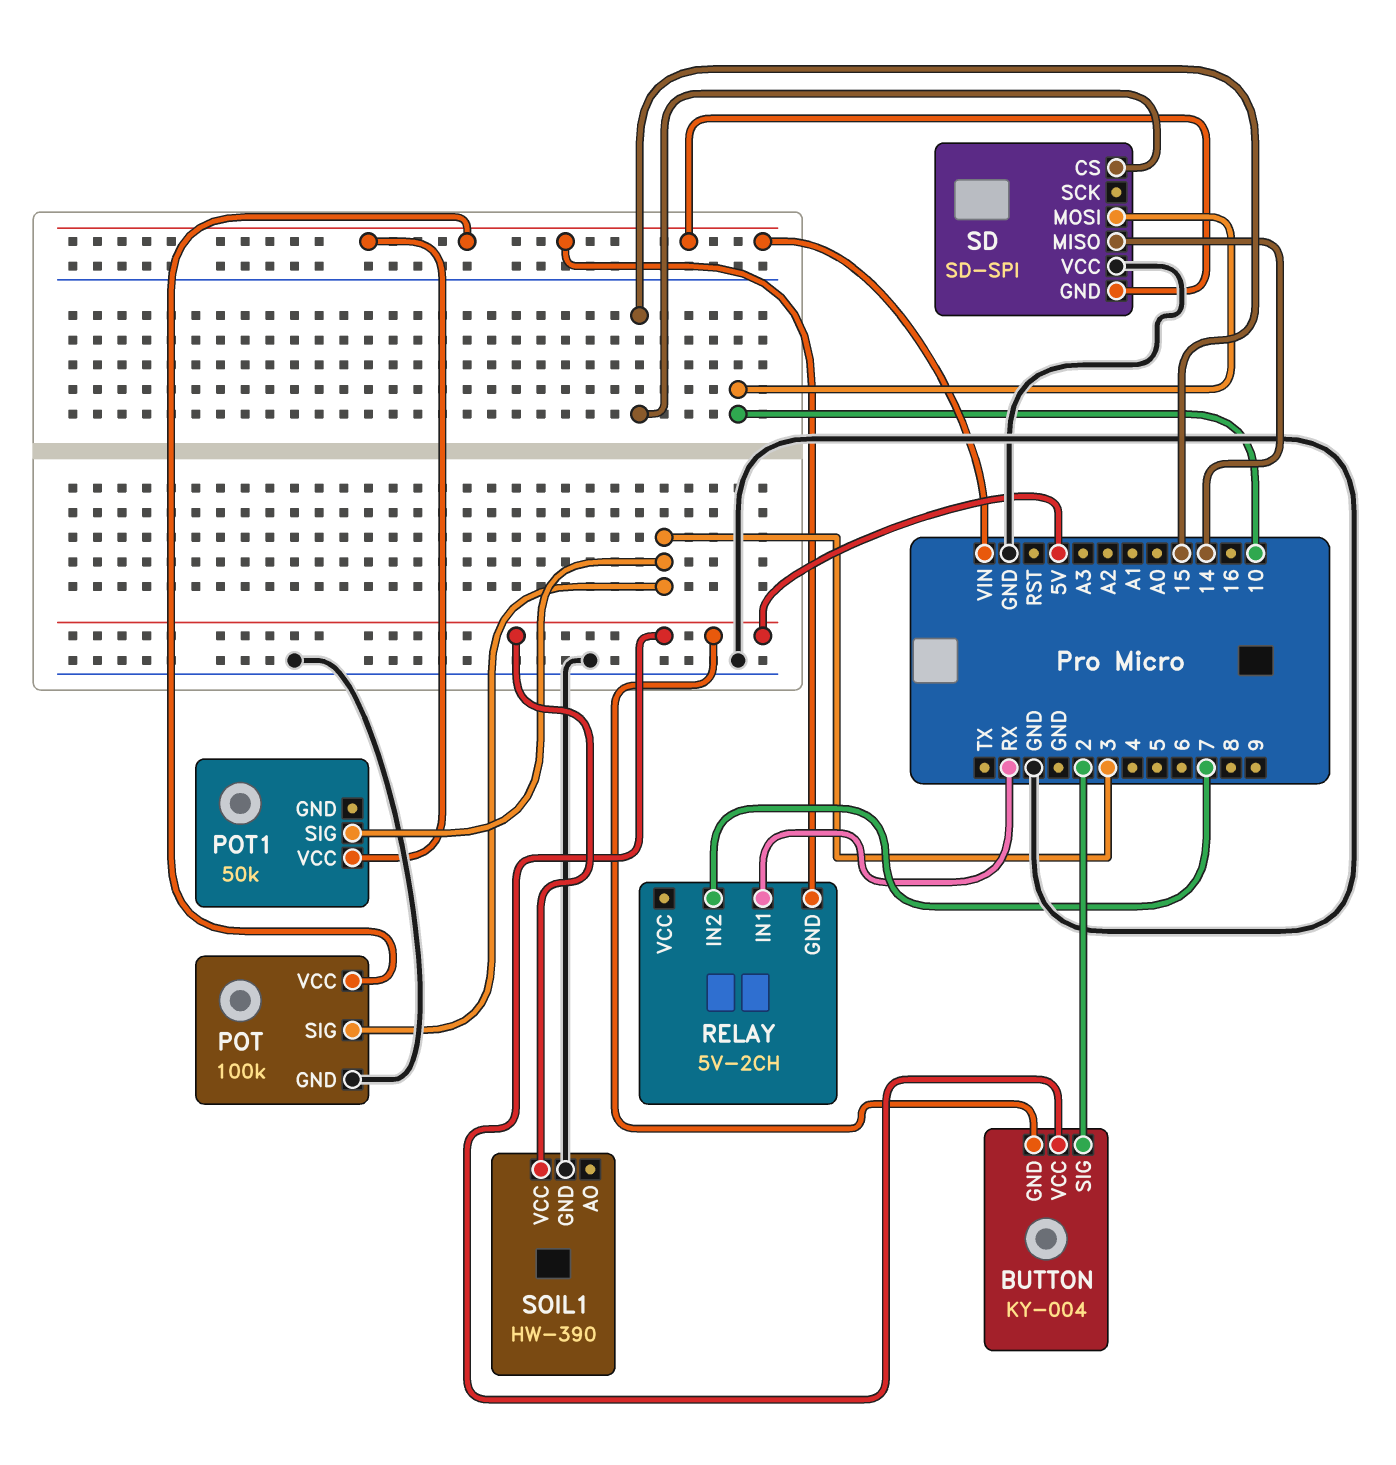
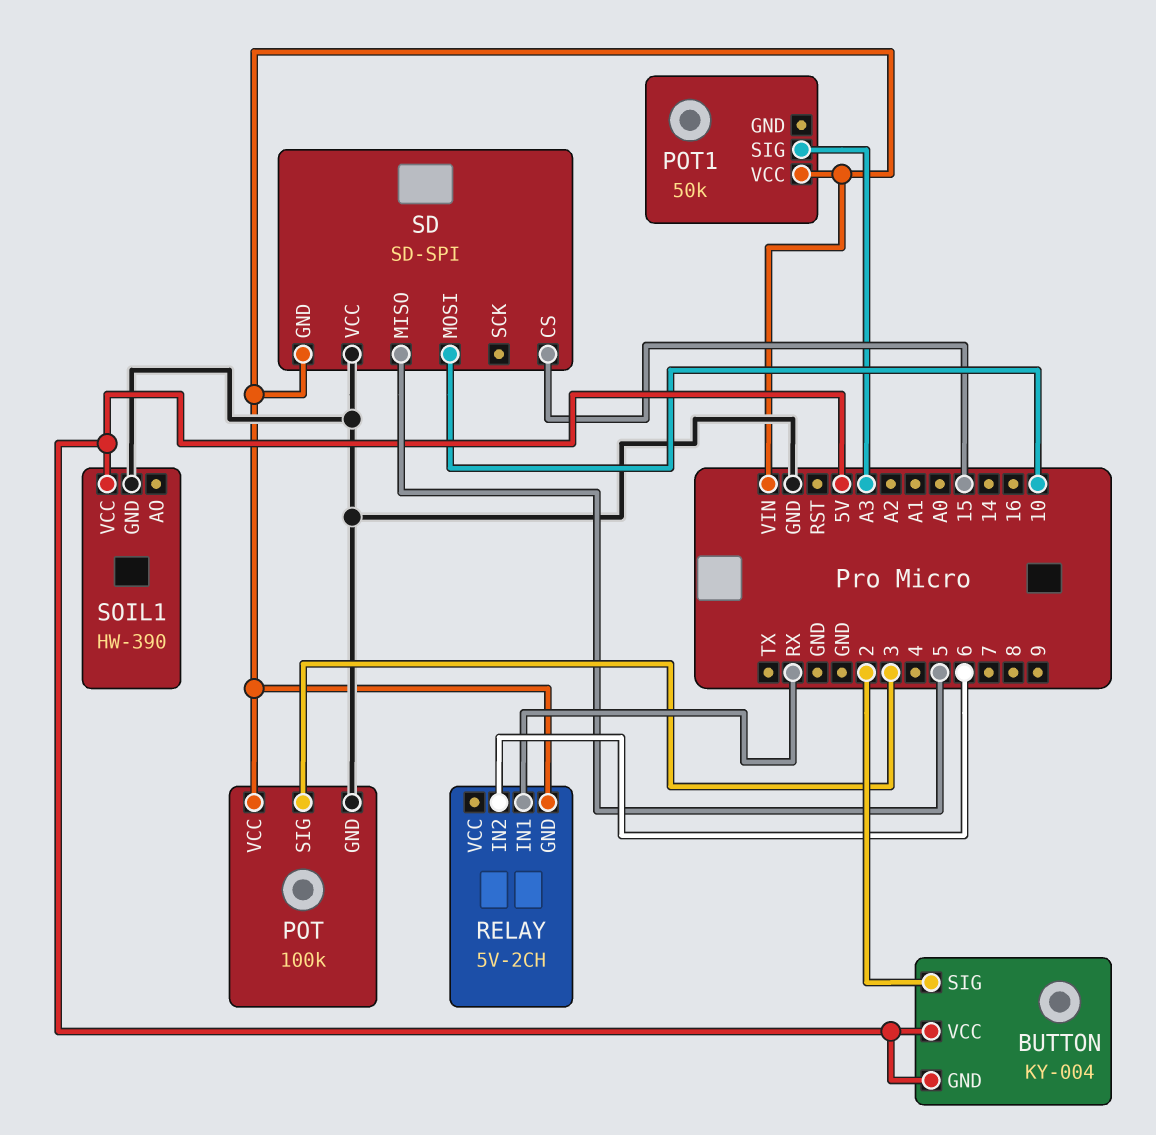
POT1 pin SIG: 3 -> A3
RELAY pin IN2: 7 -> 6
SD pin MISO: 14 -> 5

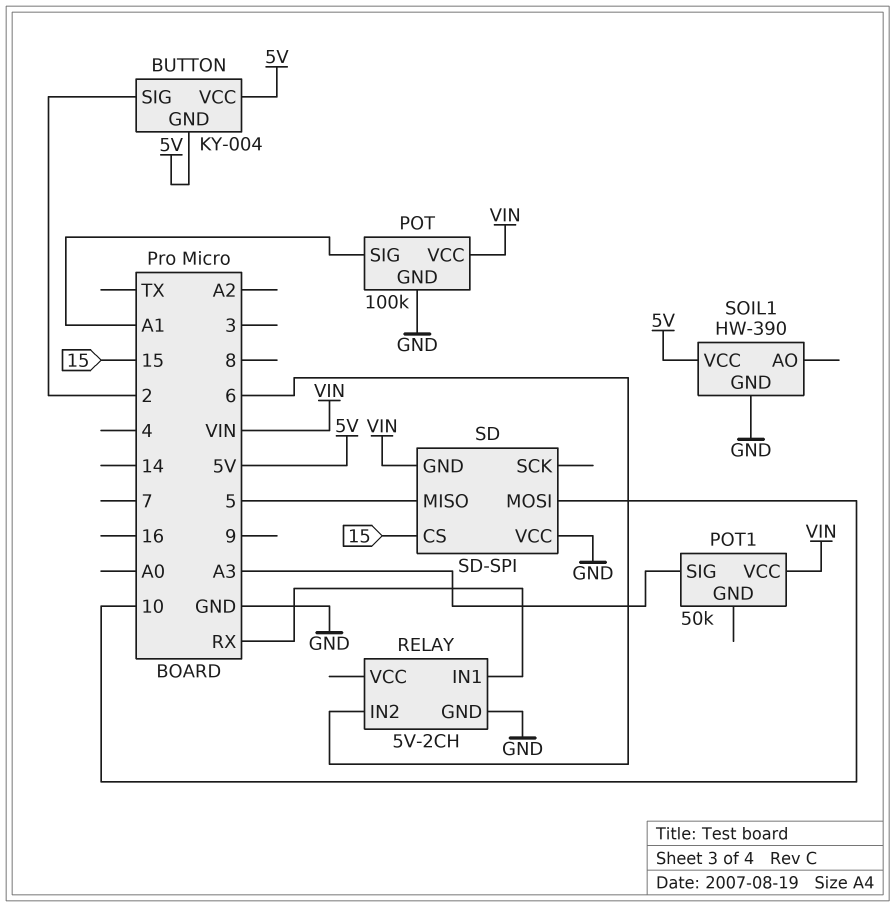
POT pin SIG: 3 -> A1
RELAY pin GND: VIN -> GND

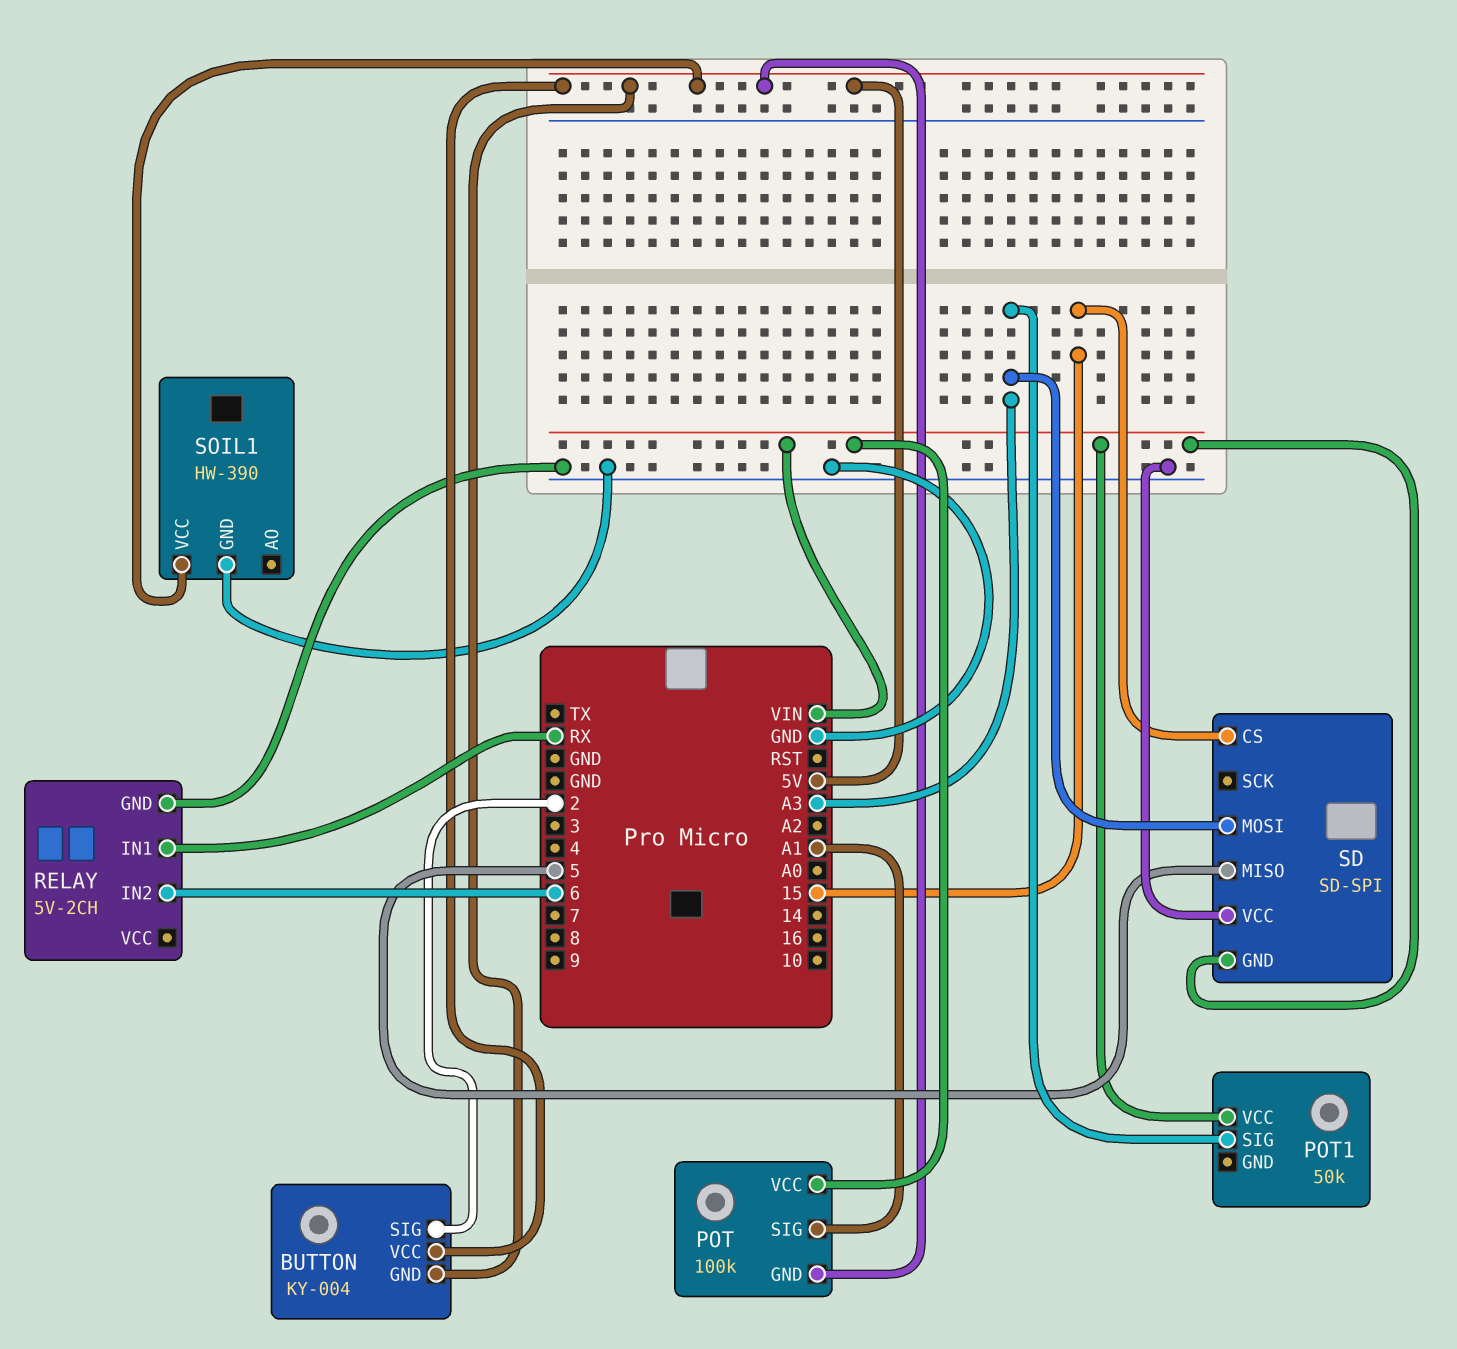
POT pin GND: GND -> 5V
SD pin MOSI: 10 -> A3

